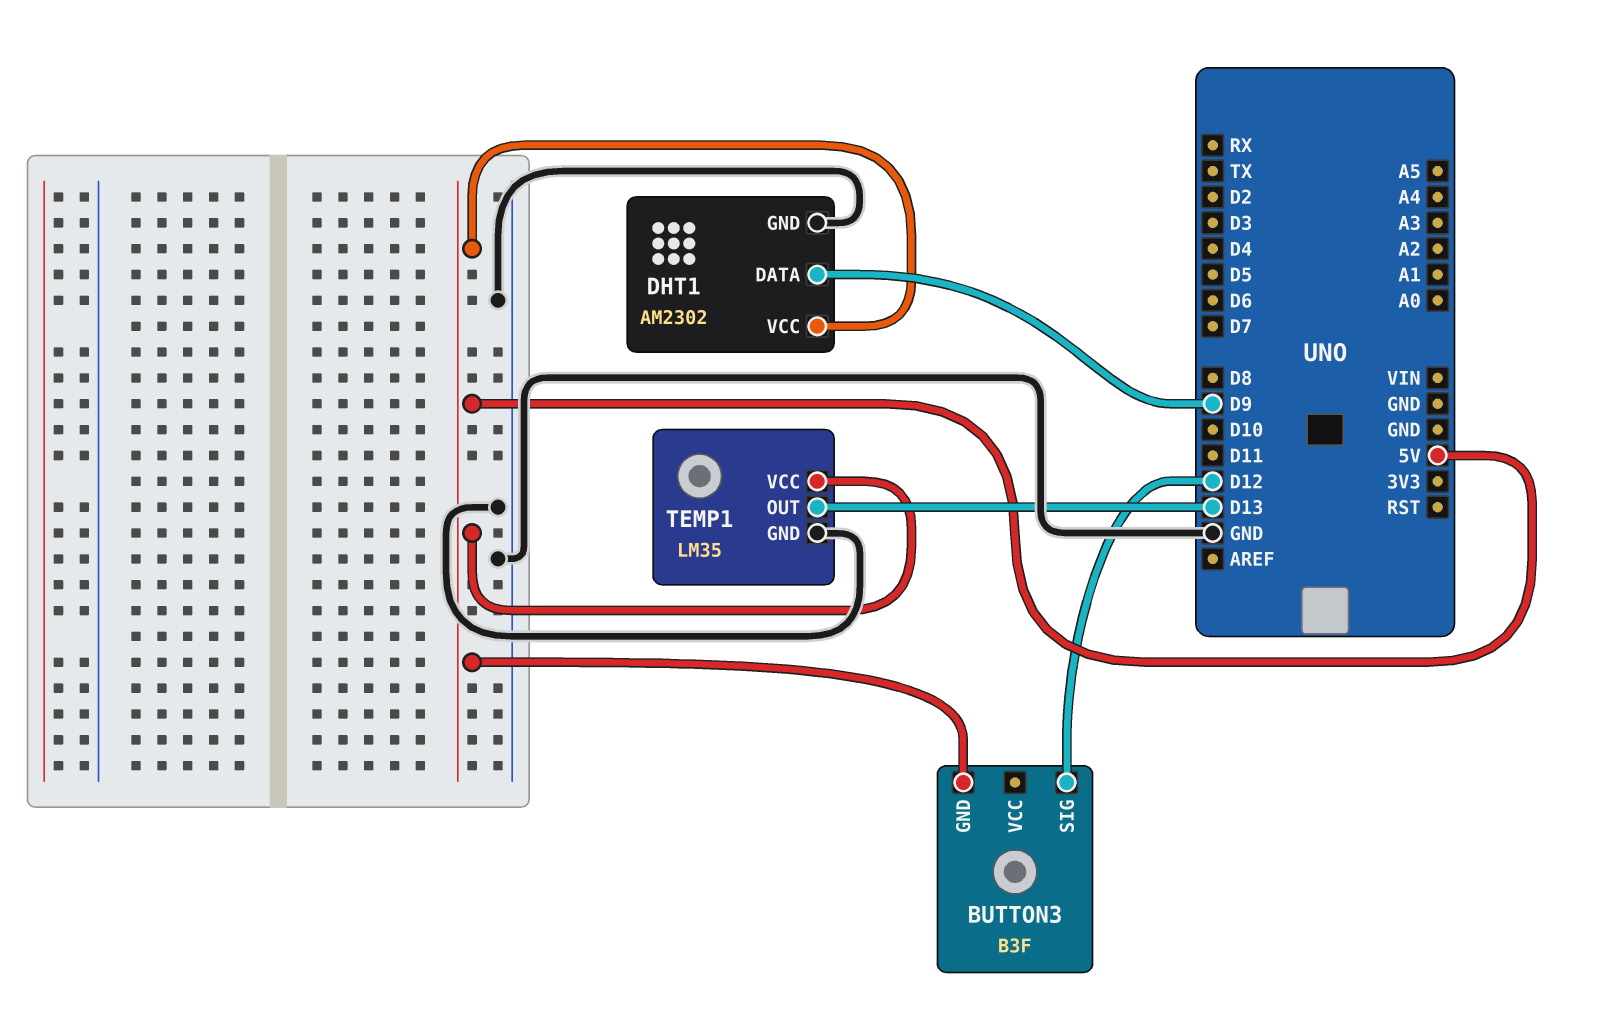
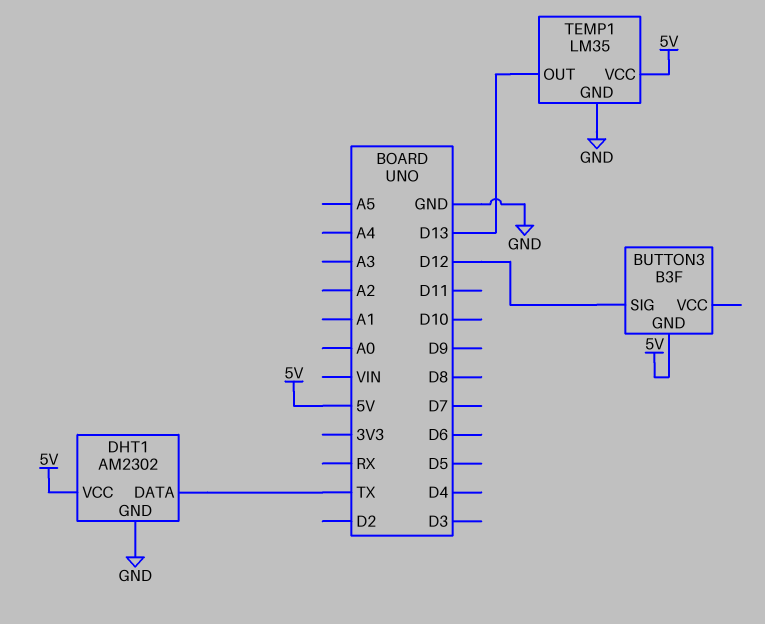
DHT1 pin DATA: D9 -> TX

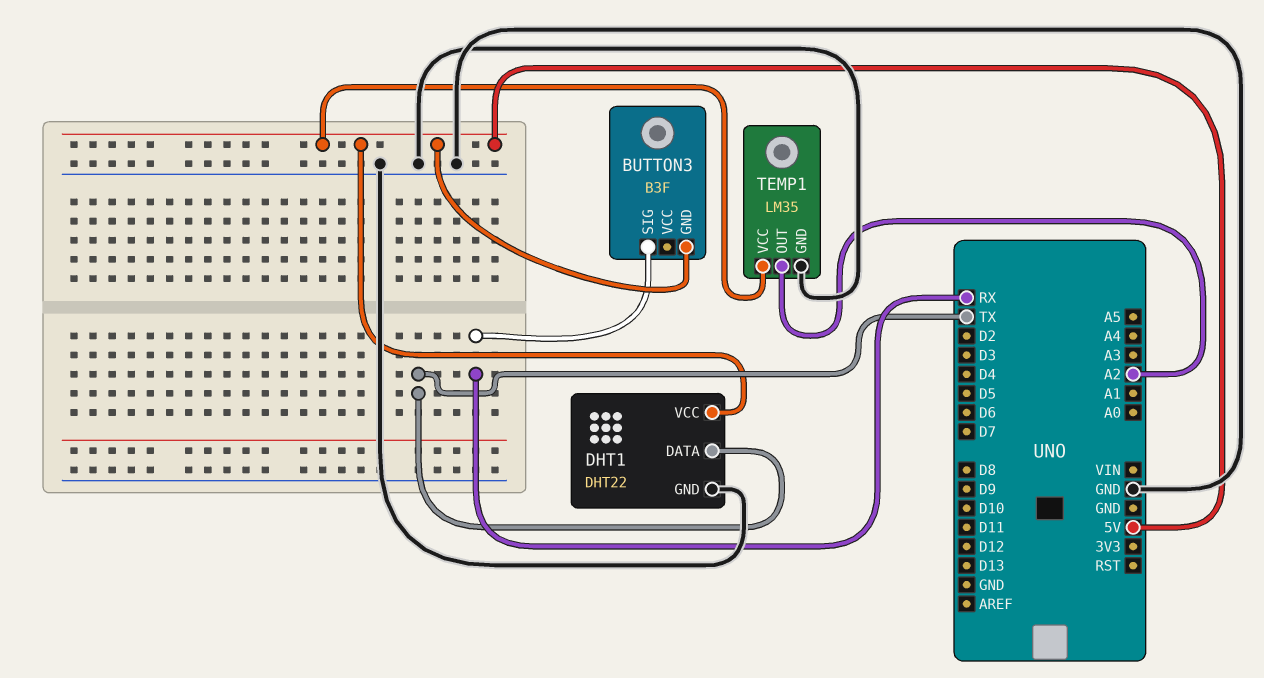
BUTTON3 pin SIG: D12 -> RX
DHT1: AM2302 -> DHT22
TEMP1 pin OUT: D13 -> A2

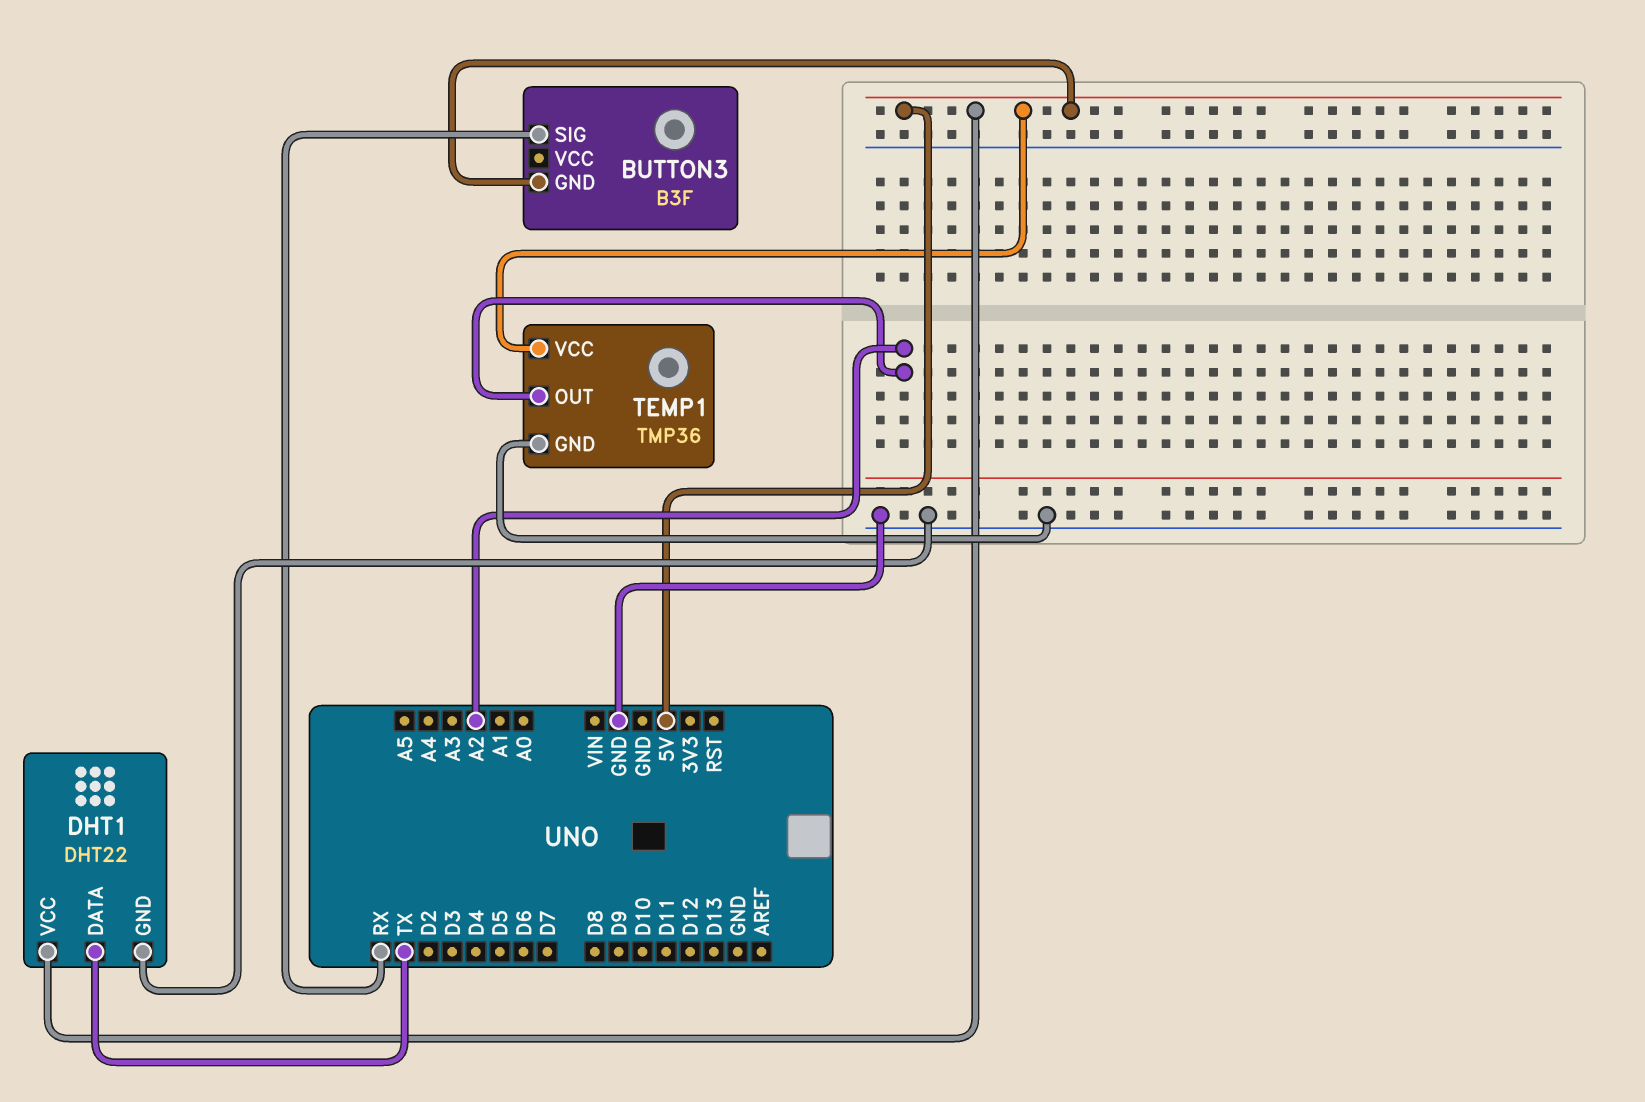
TEMP1: LM35 -> TMP36

